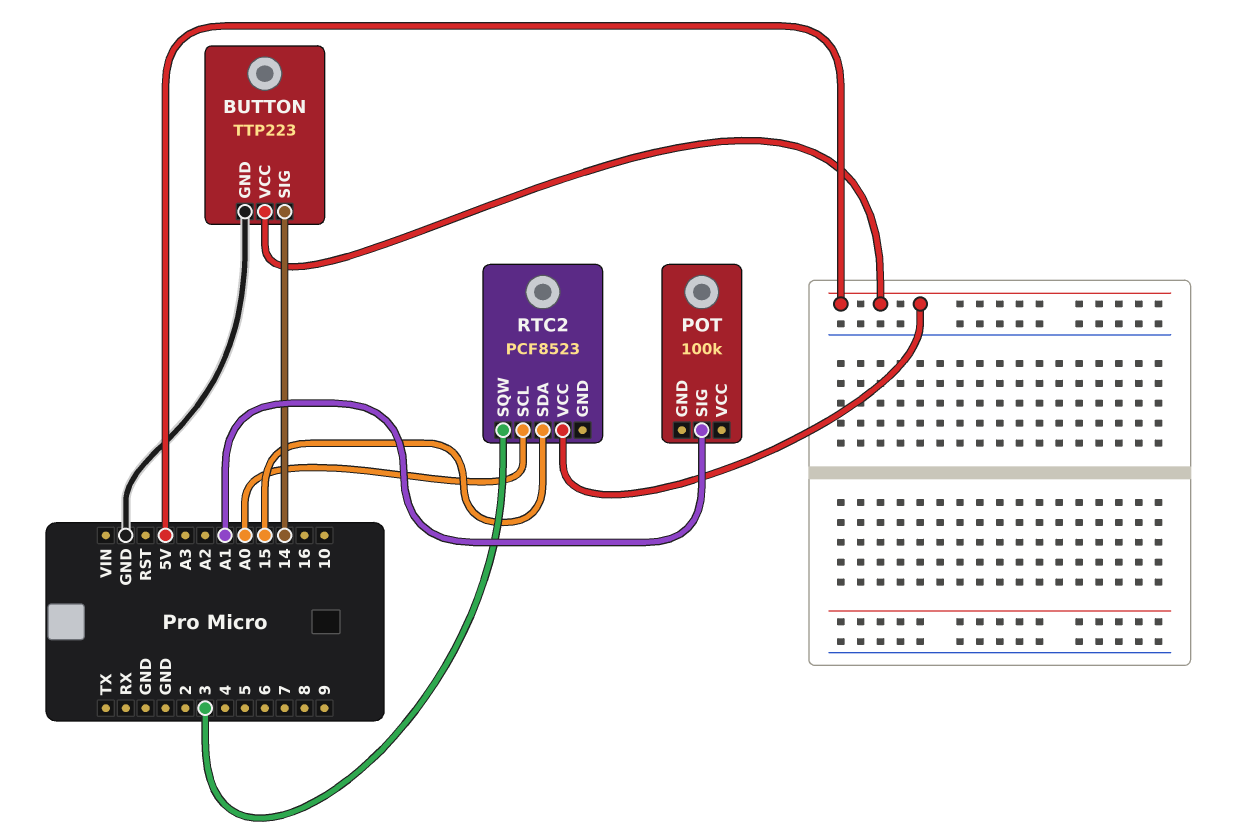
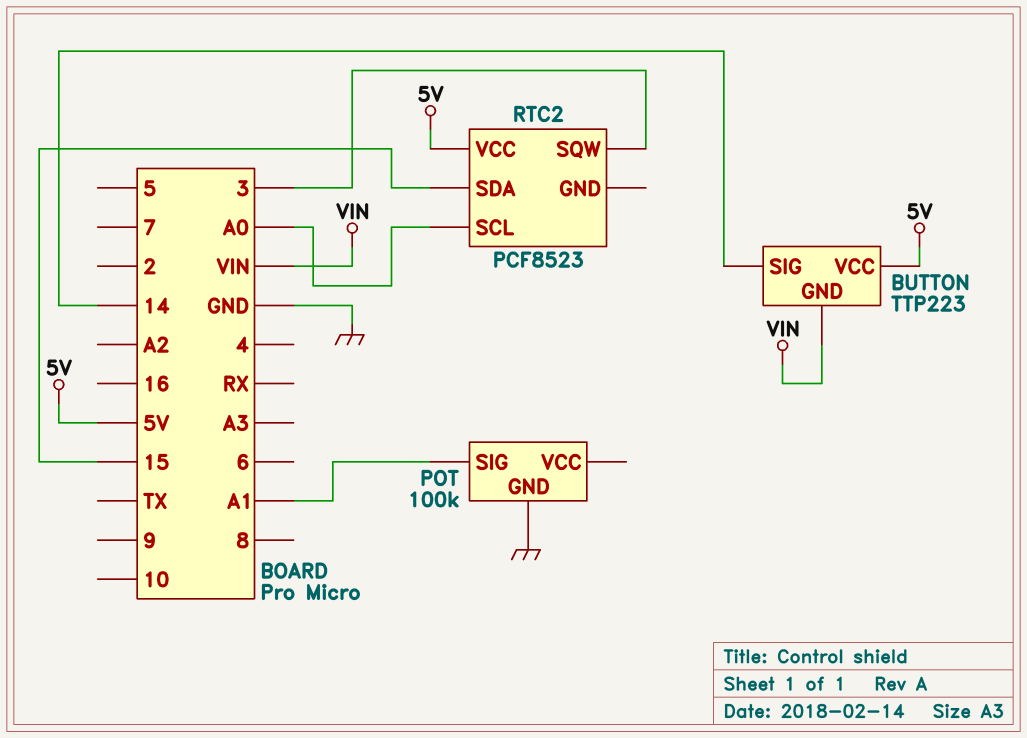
BUTTON pin GND: GND -> VIN
POT pin GND: none -> GND

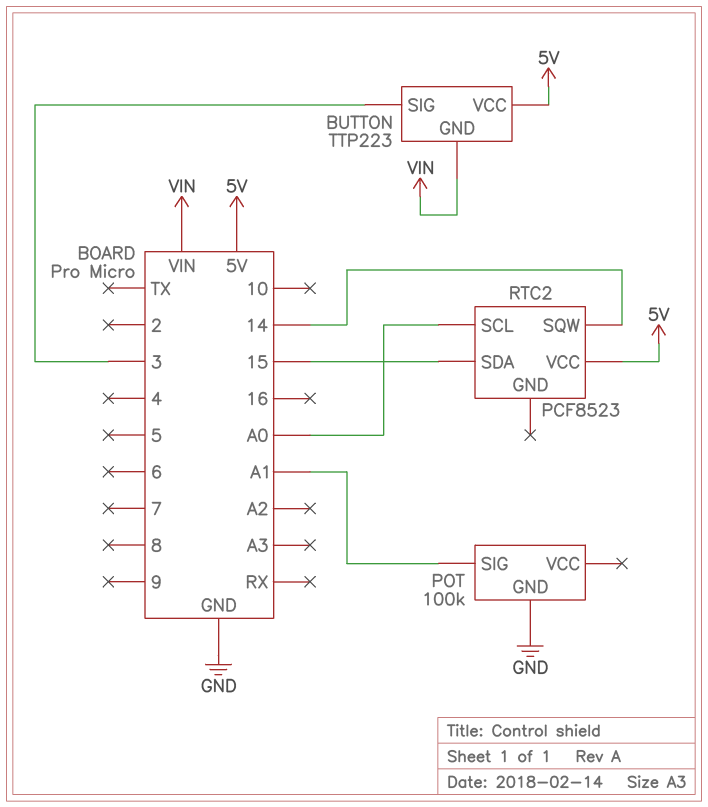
BUTTON pin SIG: 14 -> 3
RTC2 pin SQW: 3 -> 14

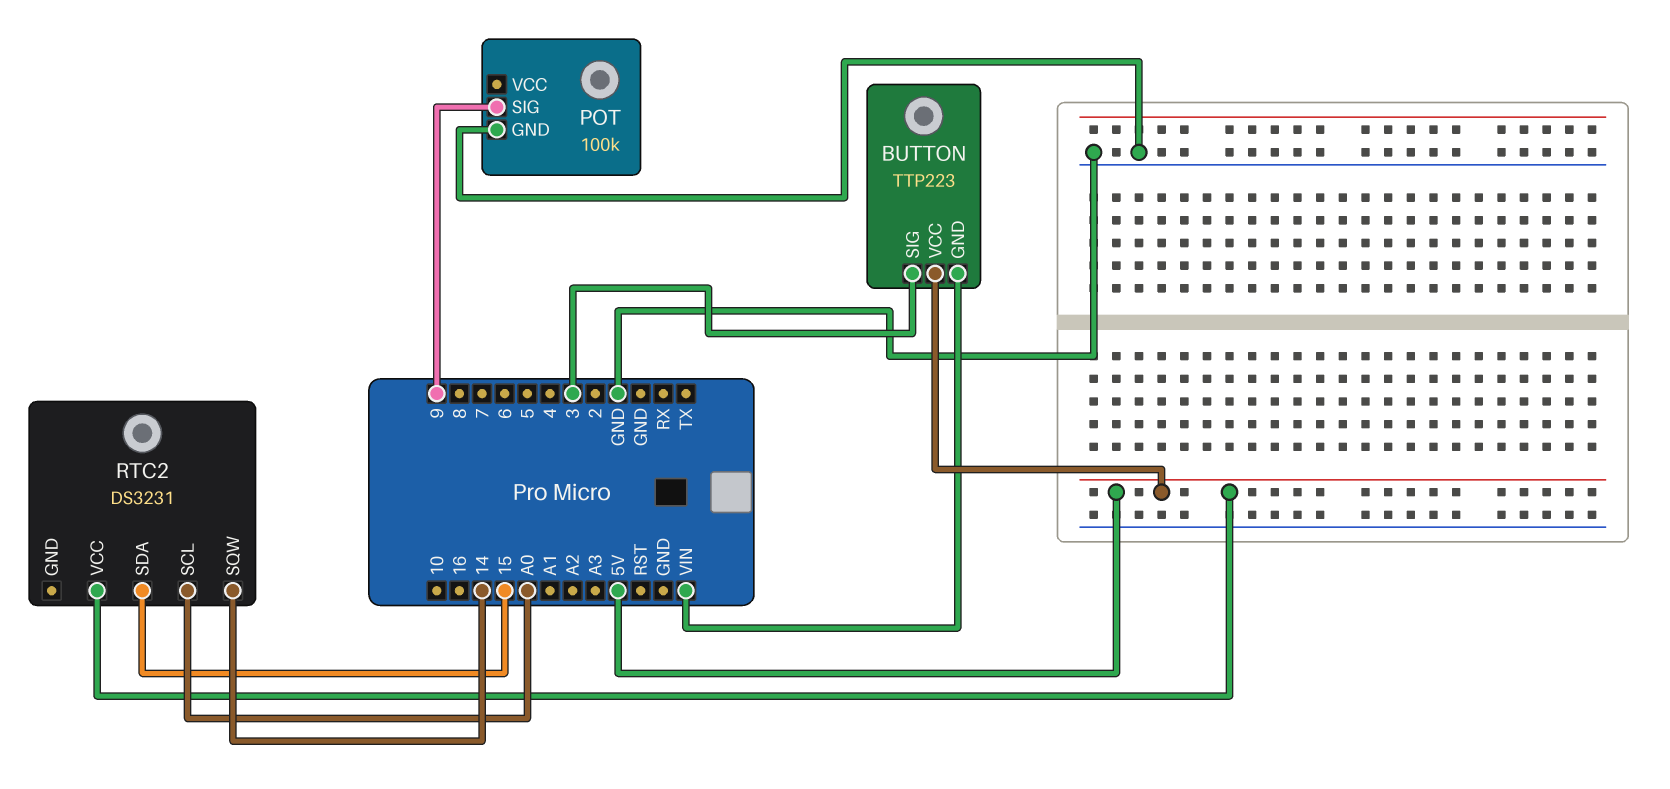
POT pin SIG: A1 -> 9
RTC2: PCF8523 -> DS3231

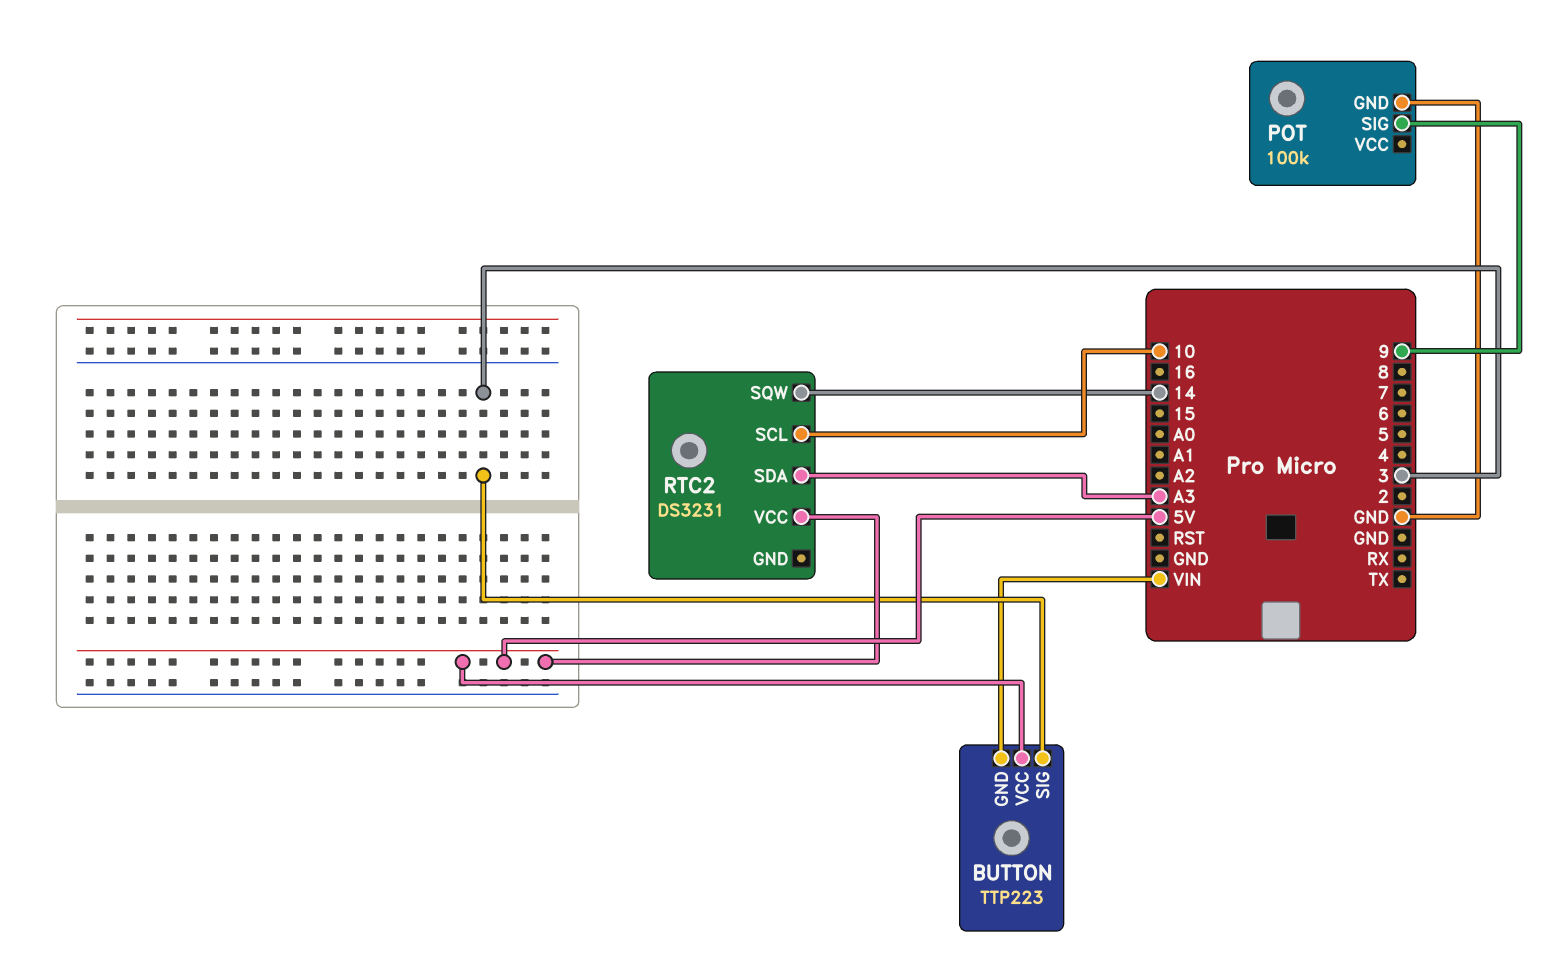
RTC2 pin SCL: A0 -> 10
RTC2 pin SDA: 15 -> A3

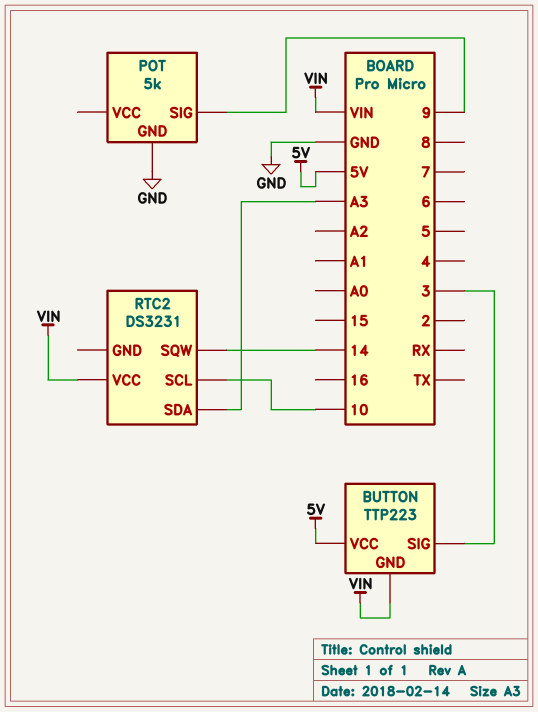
POT: 100k -> 5k
RTC2 pin VCC: 5V -> VIN

